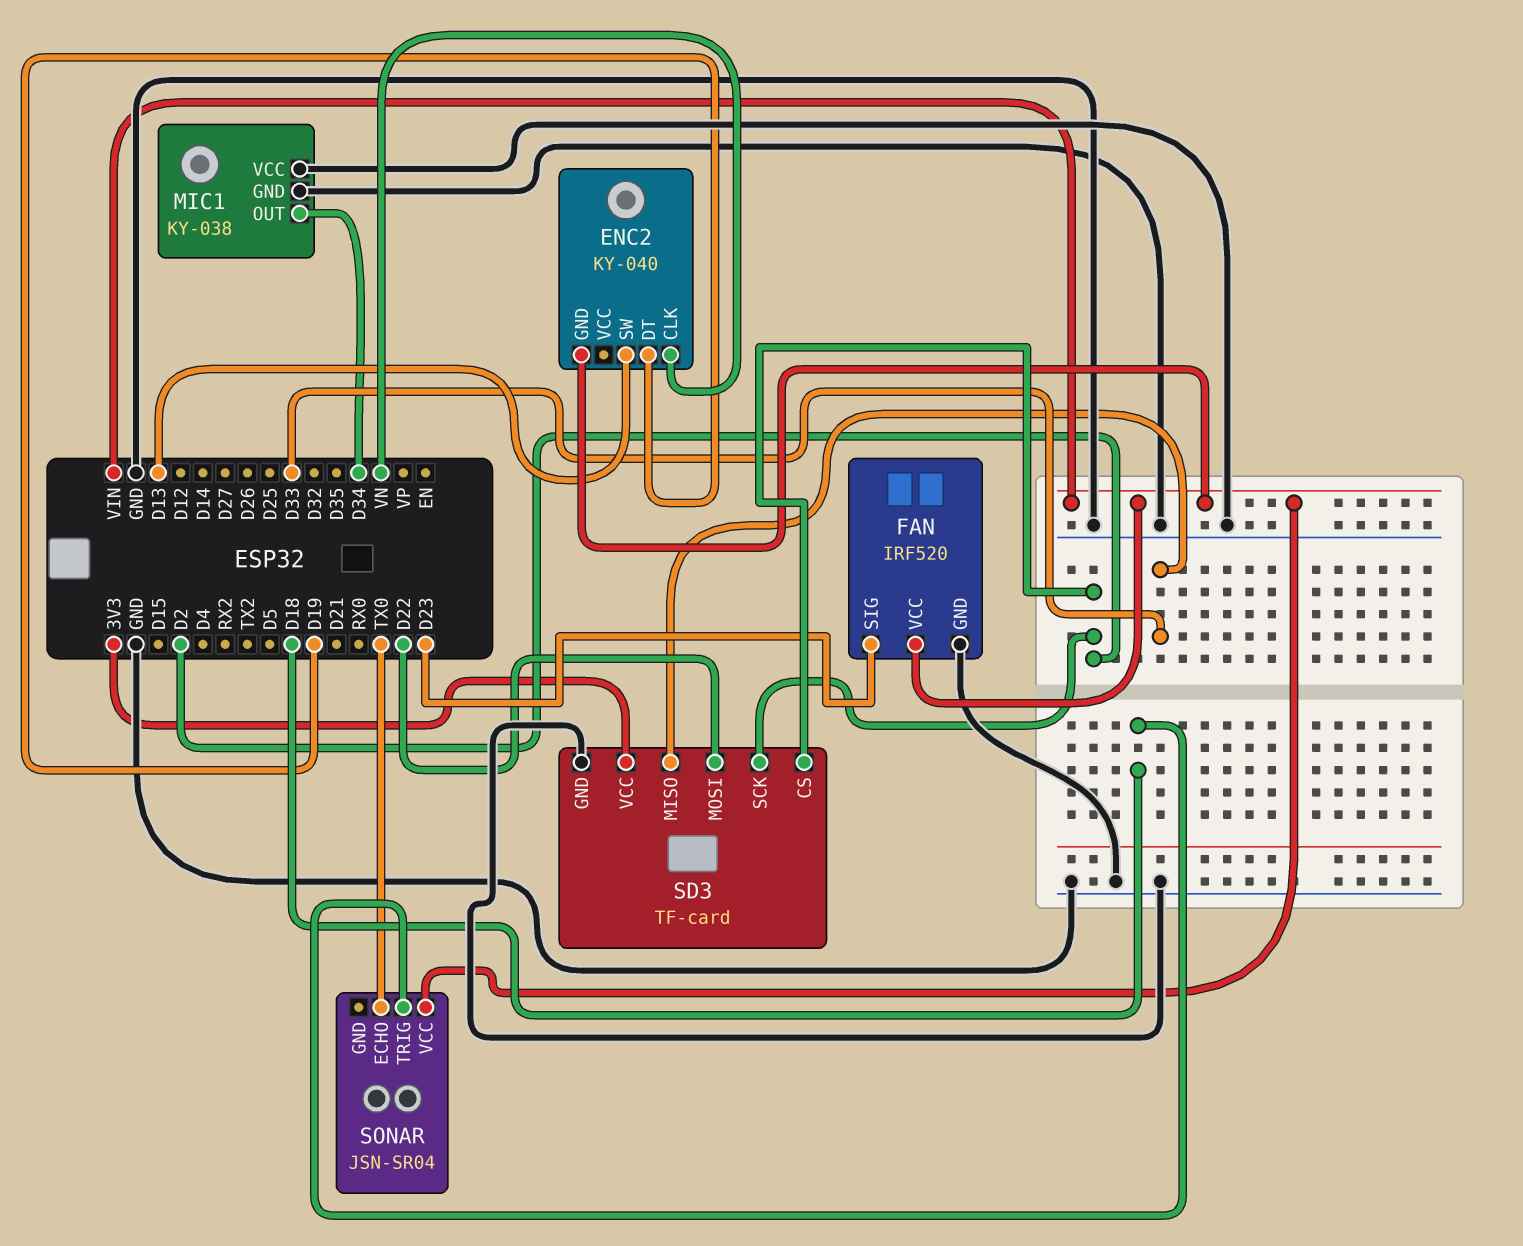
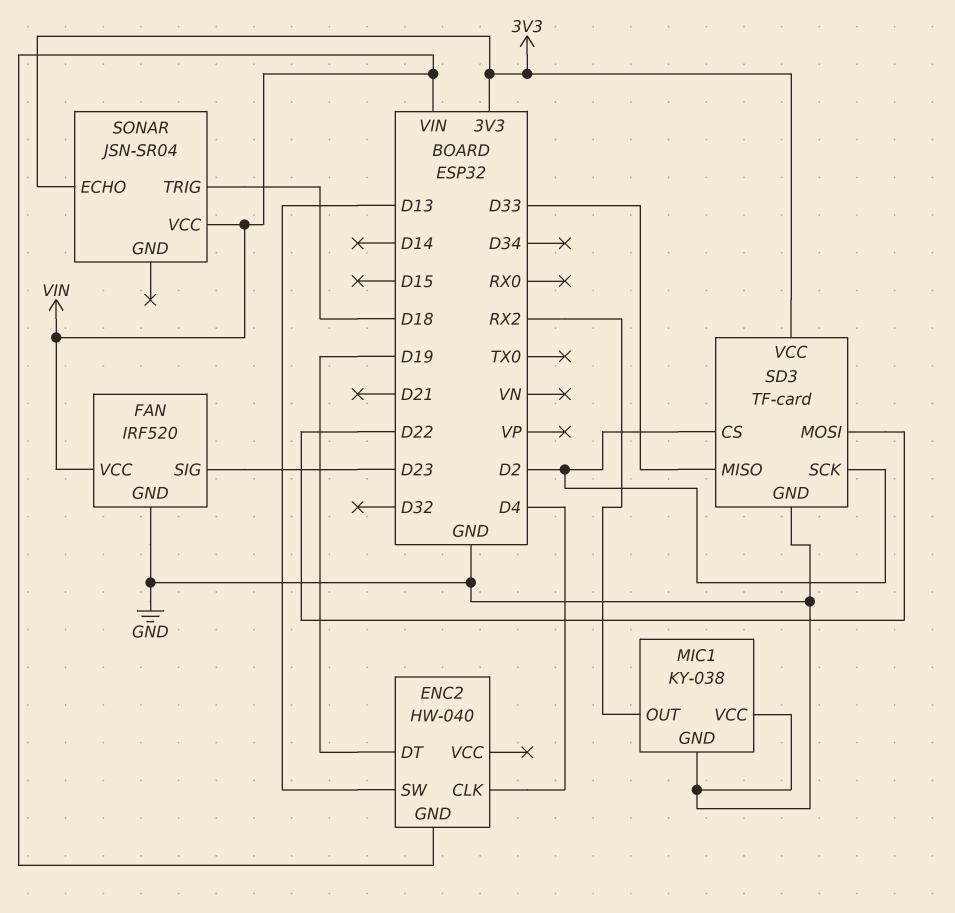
ENC2: KY-040 -> HW-040
ENC2 pin CLK: VN -> D4
MIC1 pin OUT: D34 -> RX2
SONAR pin ECHO: TX0 -> 3V3

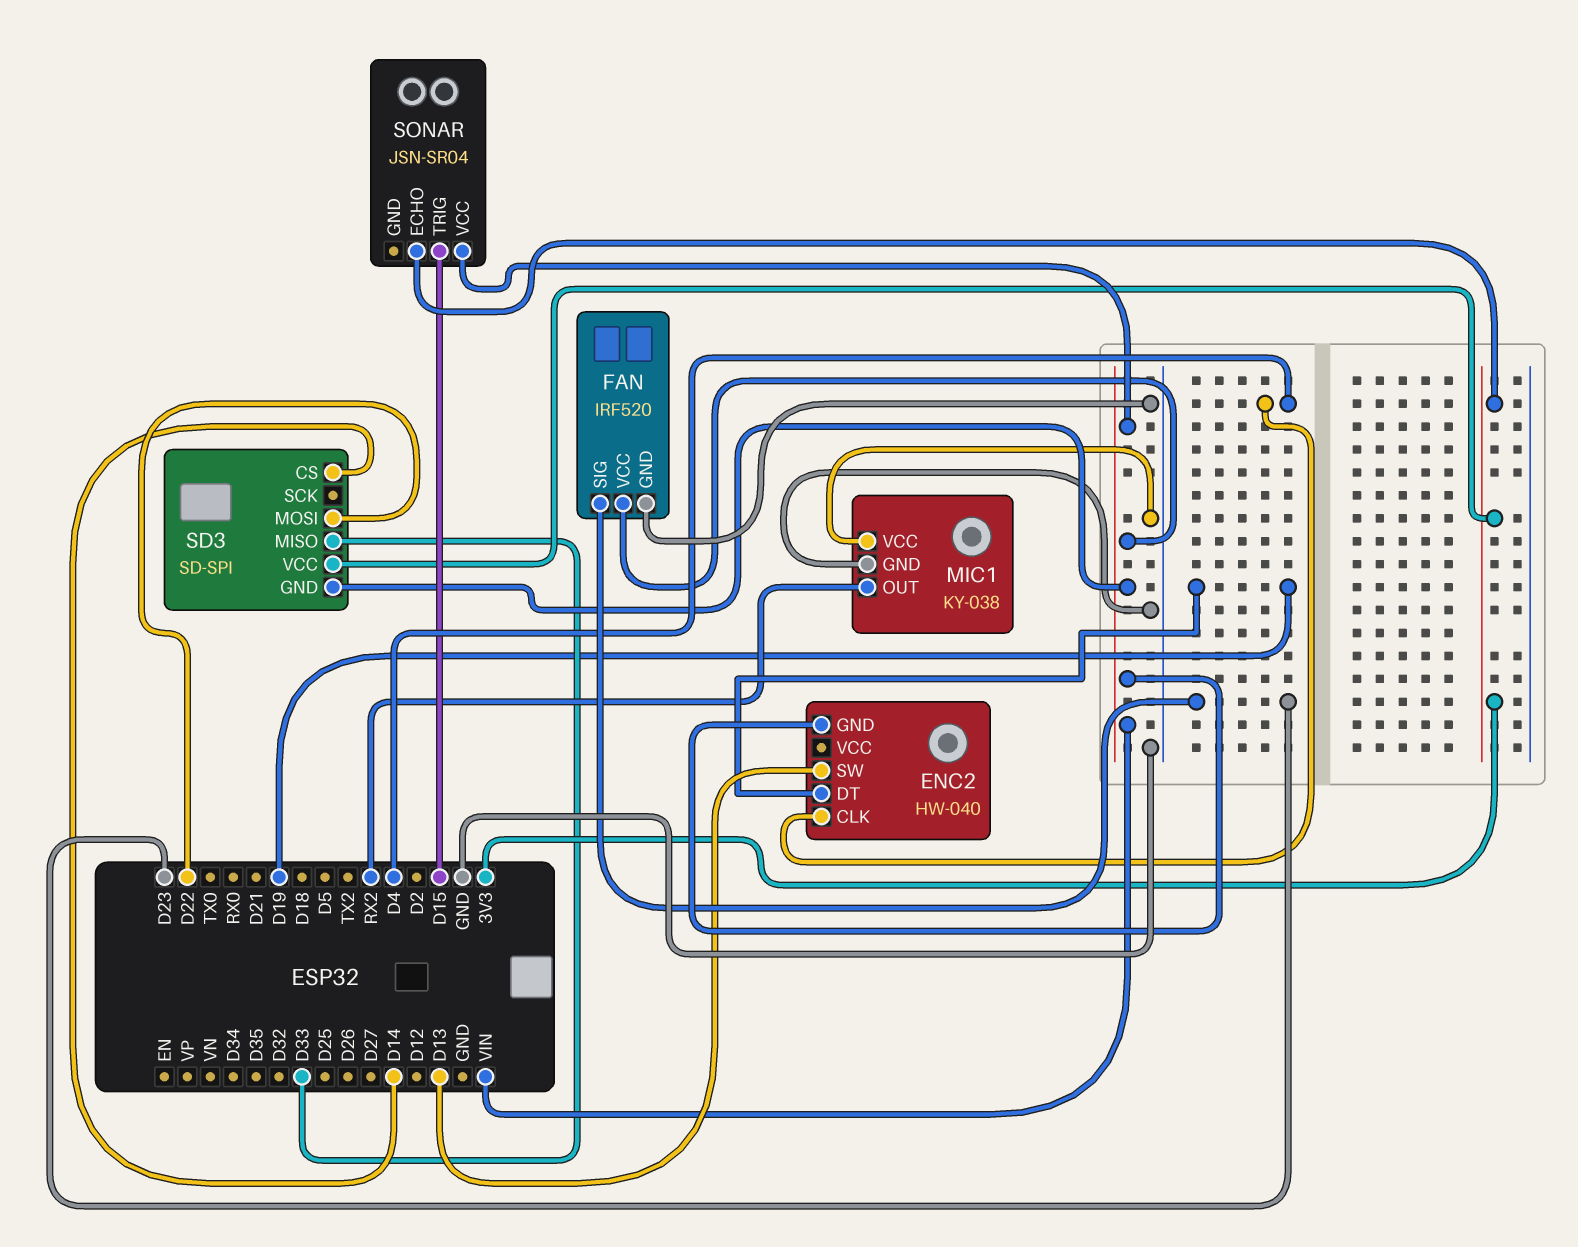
SD3: TF-card -> SD-SPI
SD3 pin CS: D2 -> D14
SD3 pin GND: GND -> VIN
SD3 pin SCK: D2 -> none
SONAR pin TRIG: D18 -> D15

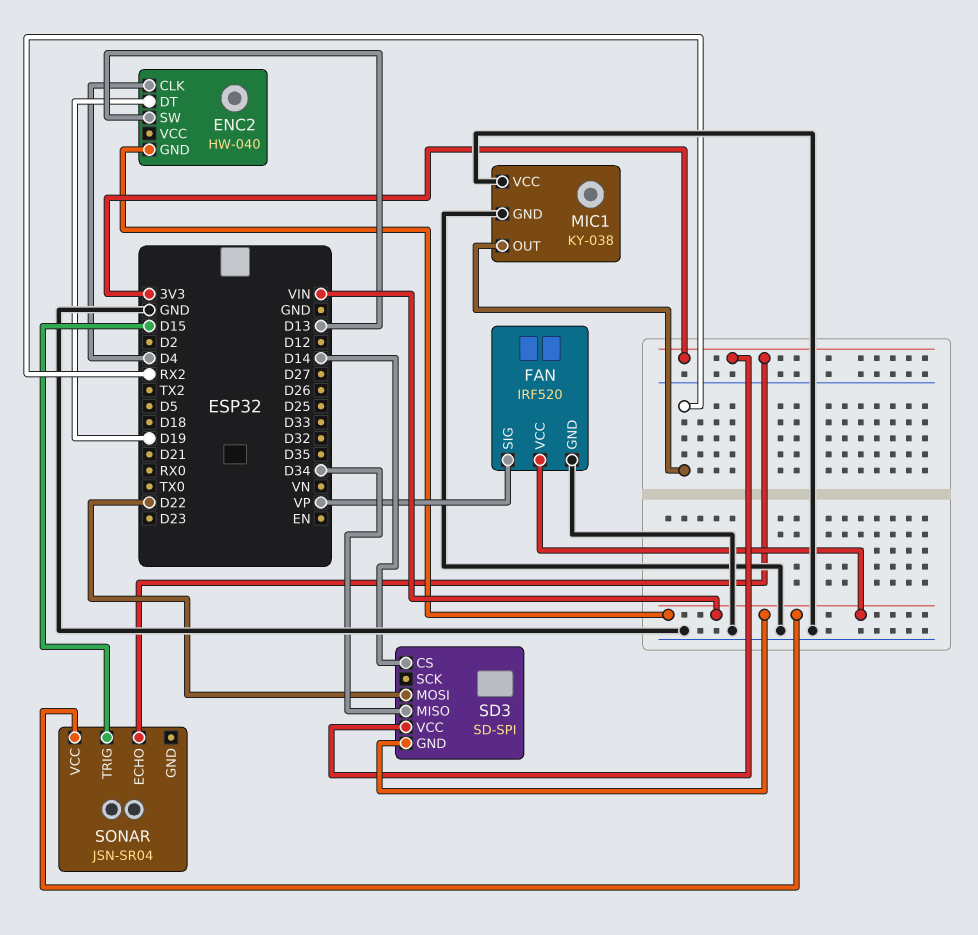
FAN pin SIG: D23 -> VP
SD3 pin MISO: D33 -> D34

